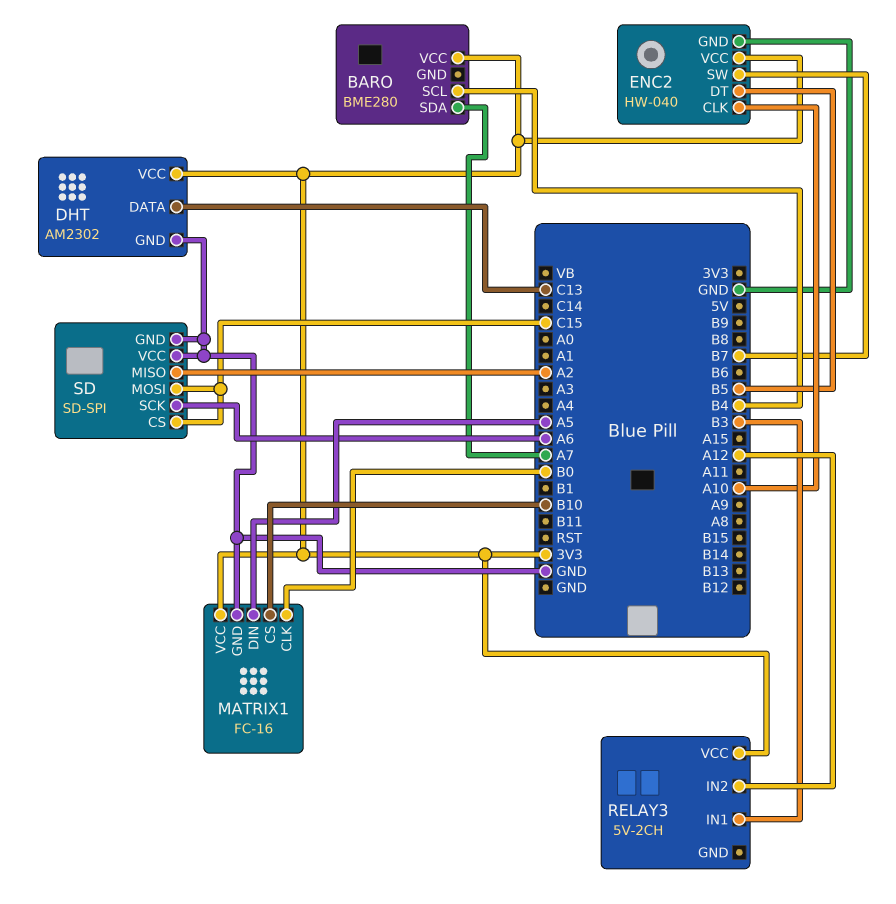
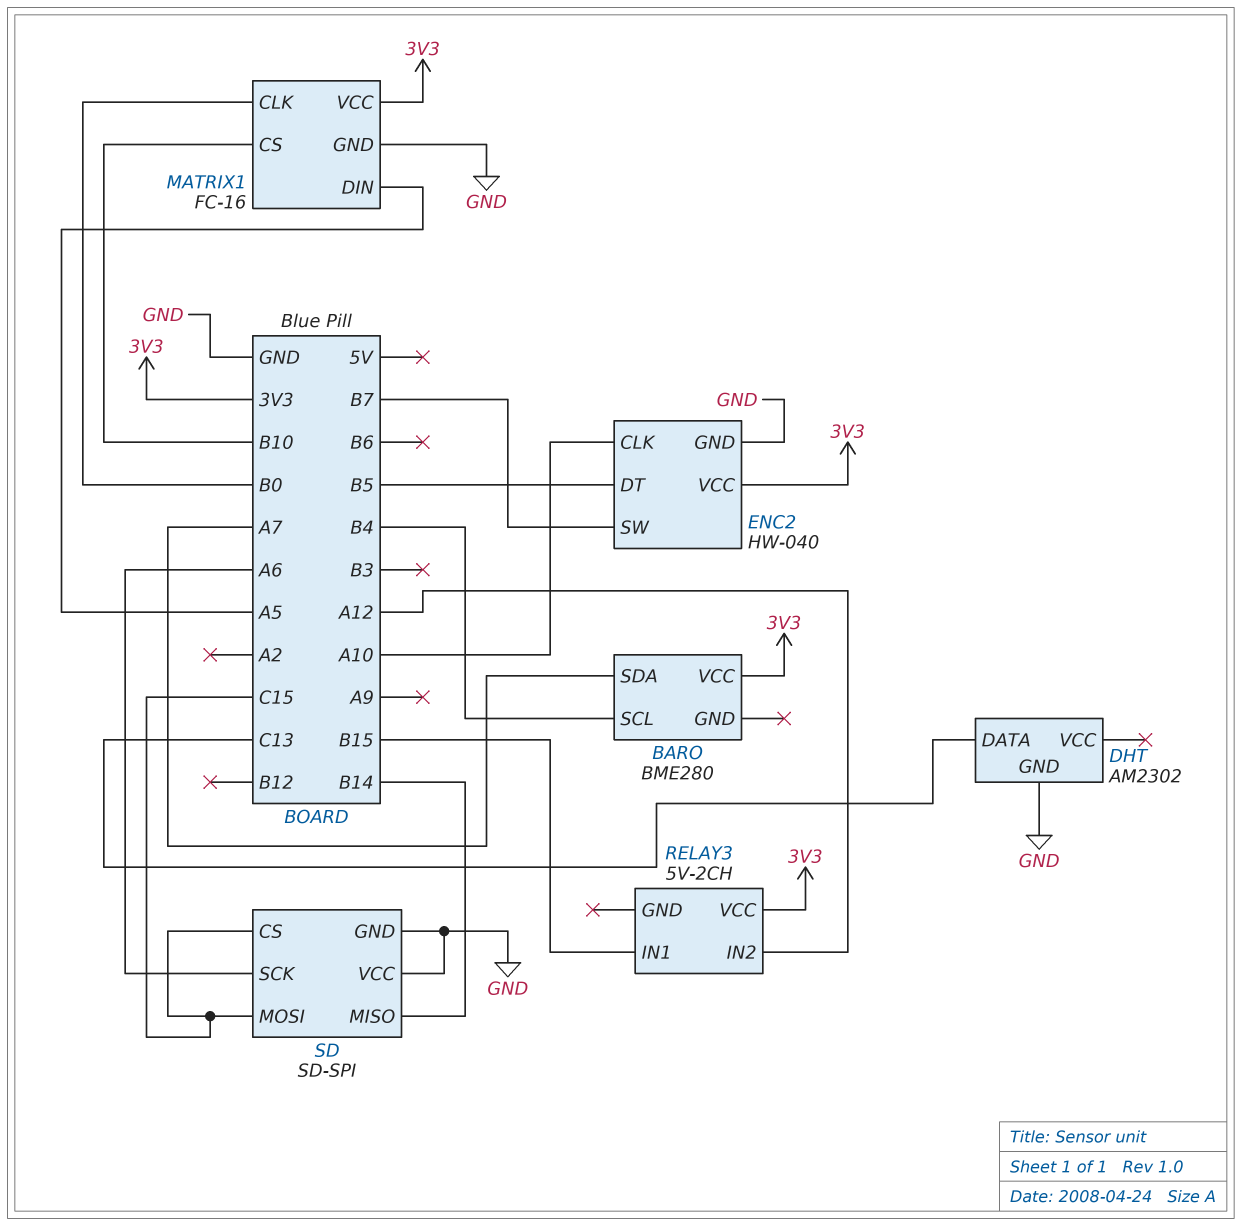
DHT pin VCC: 3V3 -> none
RELAY3 pin IN1: B3 -> B15
SD pin MISO: A2 -> B14

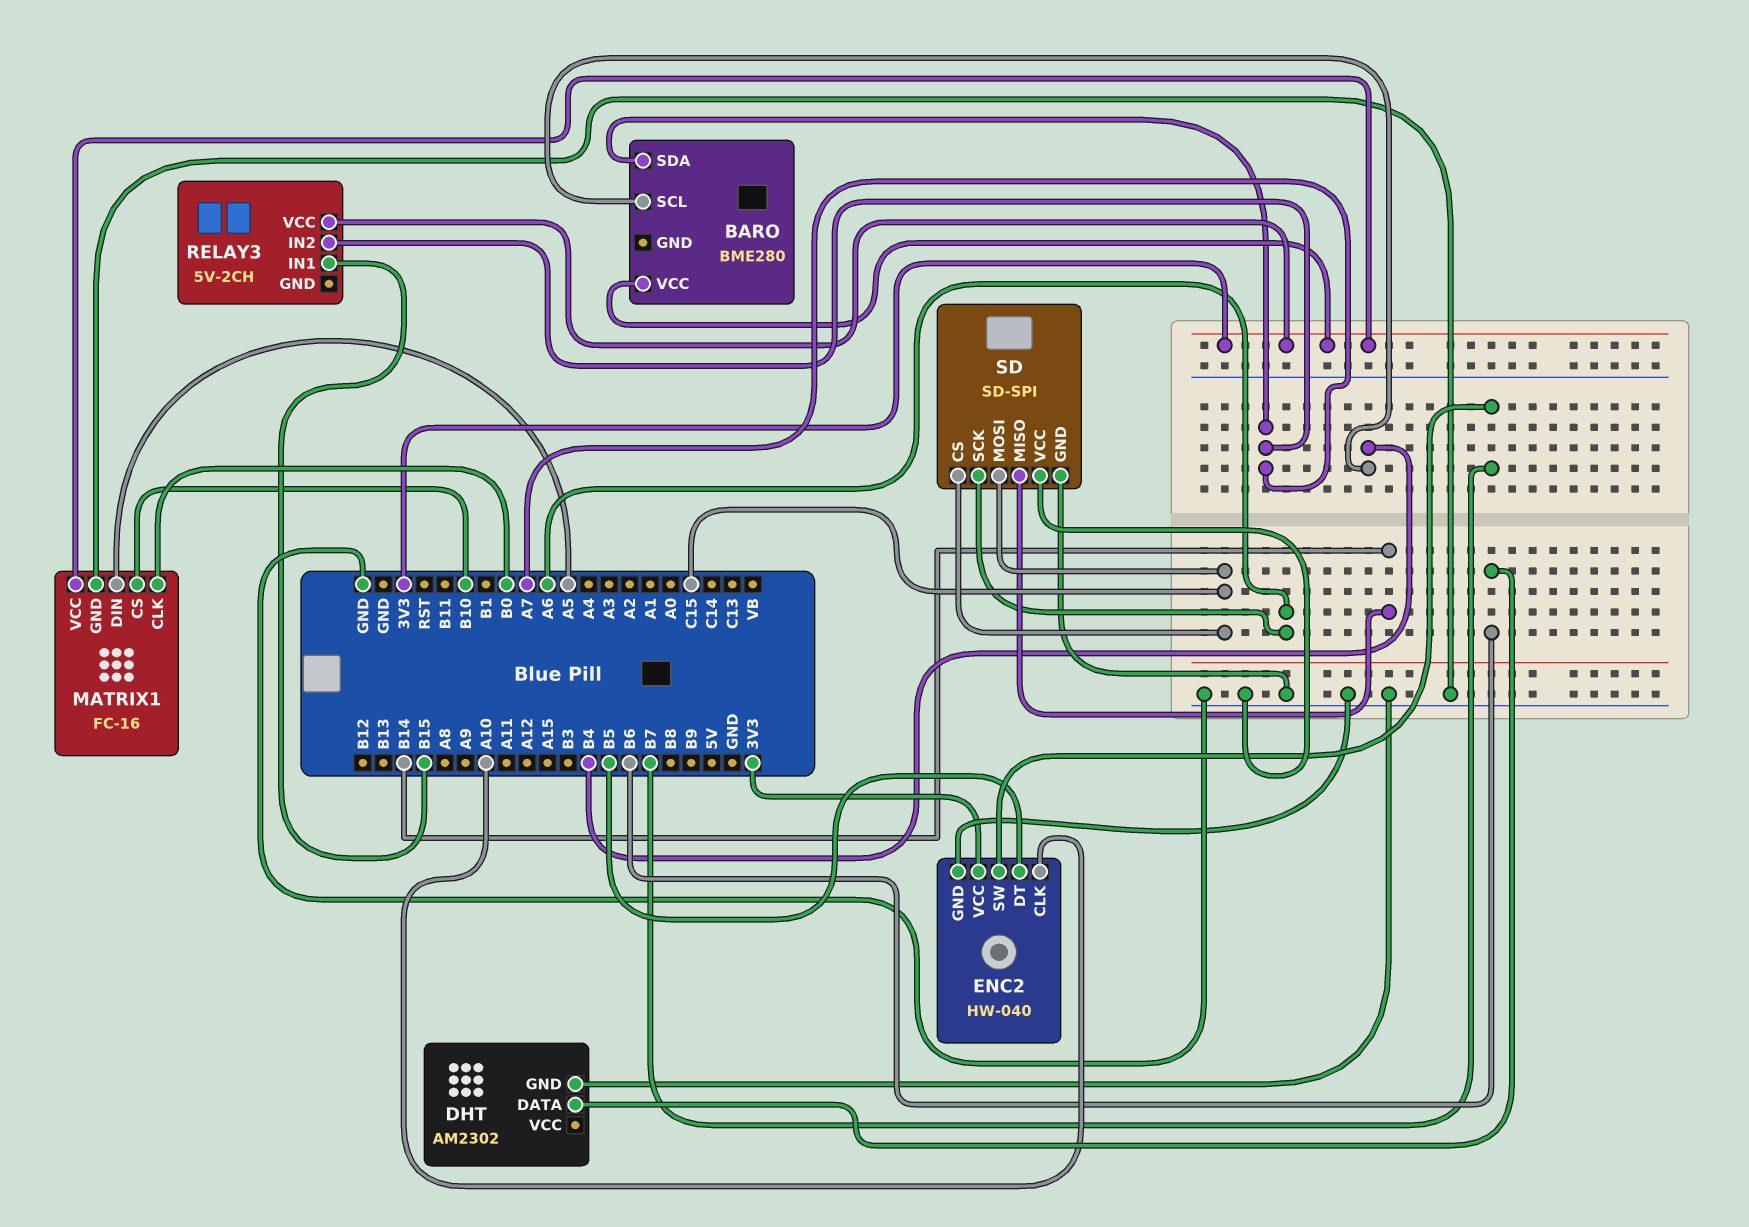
DHT pin DATA: C13 -> B6
RELAY3 pin IN2: A12 -> A7

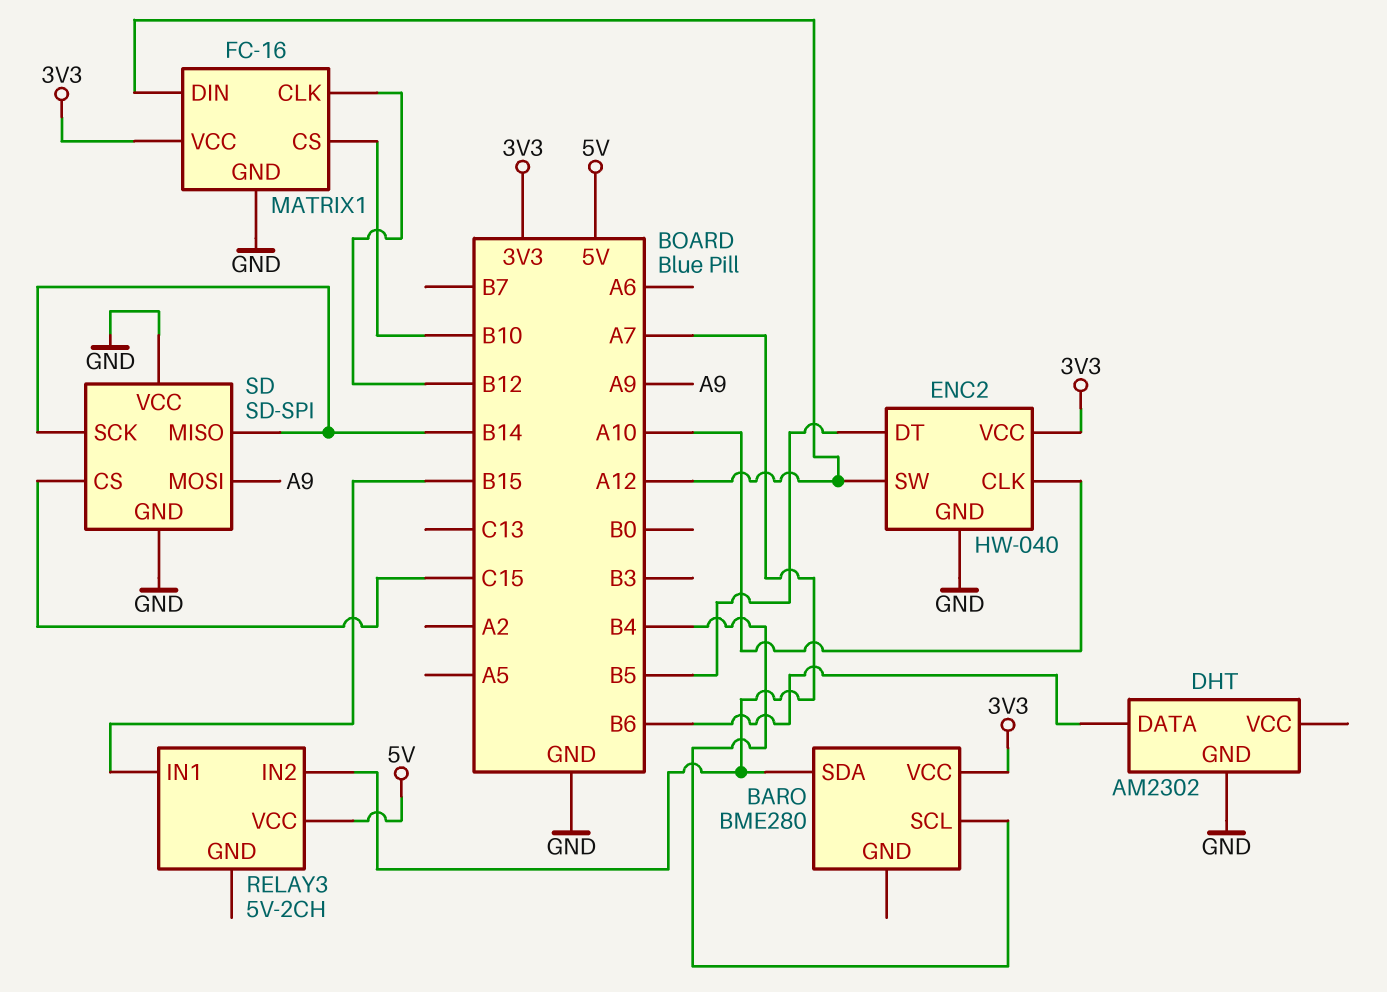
ENC2 pin SW: B7 -> A12
MATRIX1 pin CLK: B0 -> B12
MATRIX1 pin DIN: A5 -> A12
RELAY3 pin VCC: 3V3 -> 5V
SD pin MOSI: C15 -> A9
SD pin SCK: A6 -> B14

